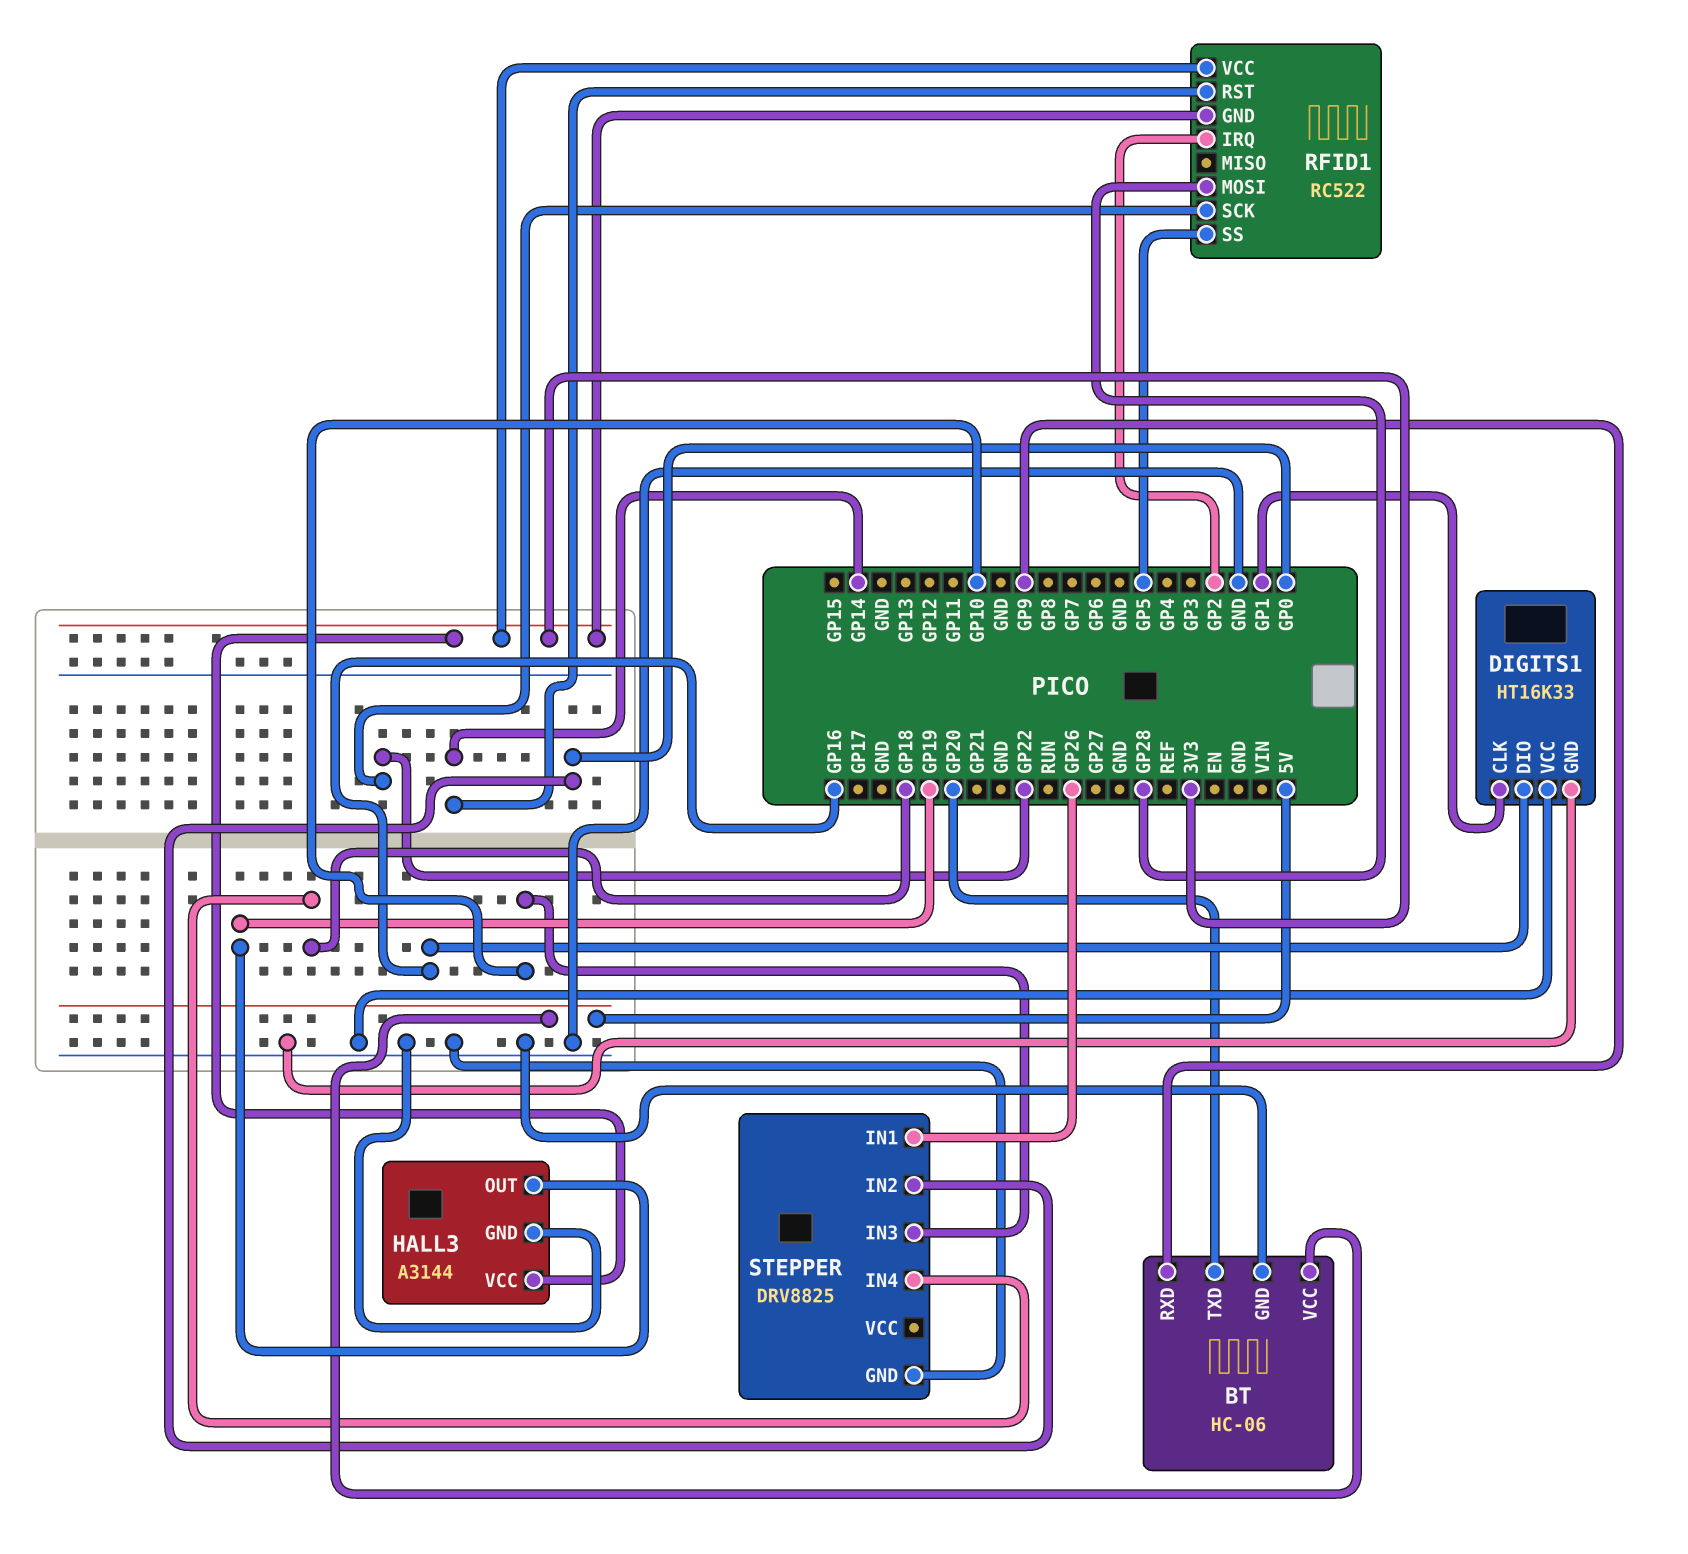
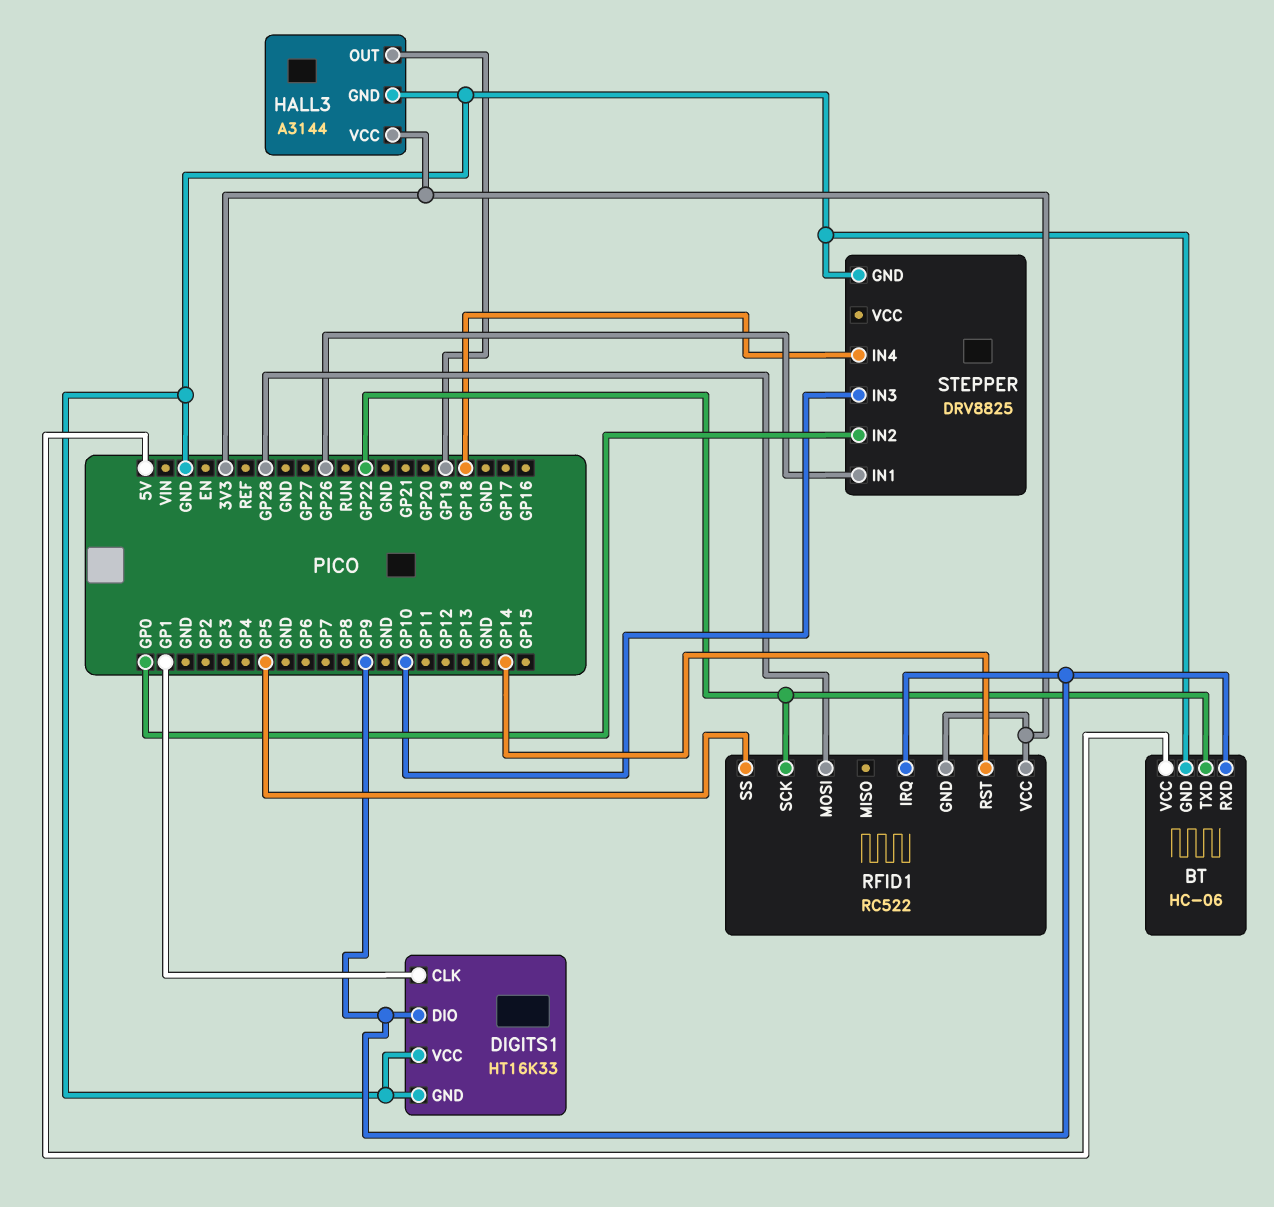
BT pin TXD: GP20 -> GP22
DIGITS1 pin DIO: GP16 -> GP9
RFID1 pin IRQ: GP2 -> GP9

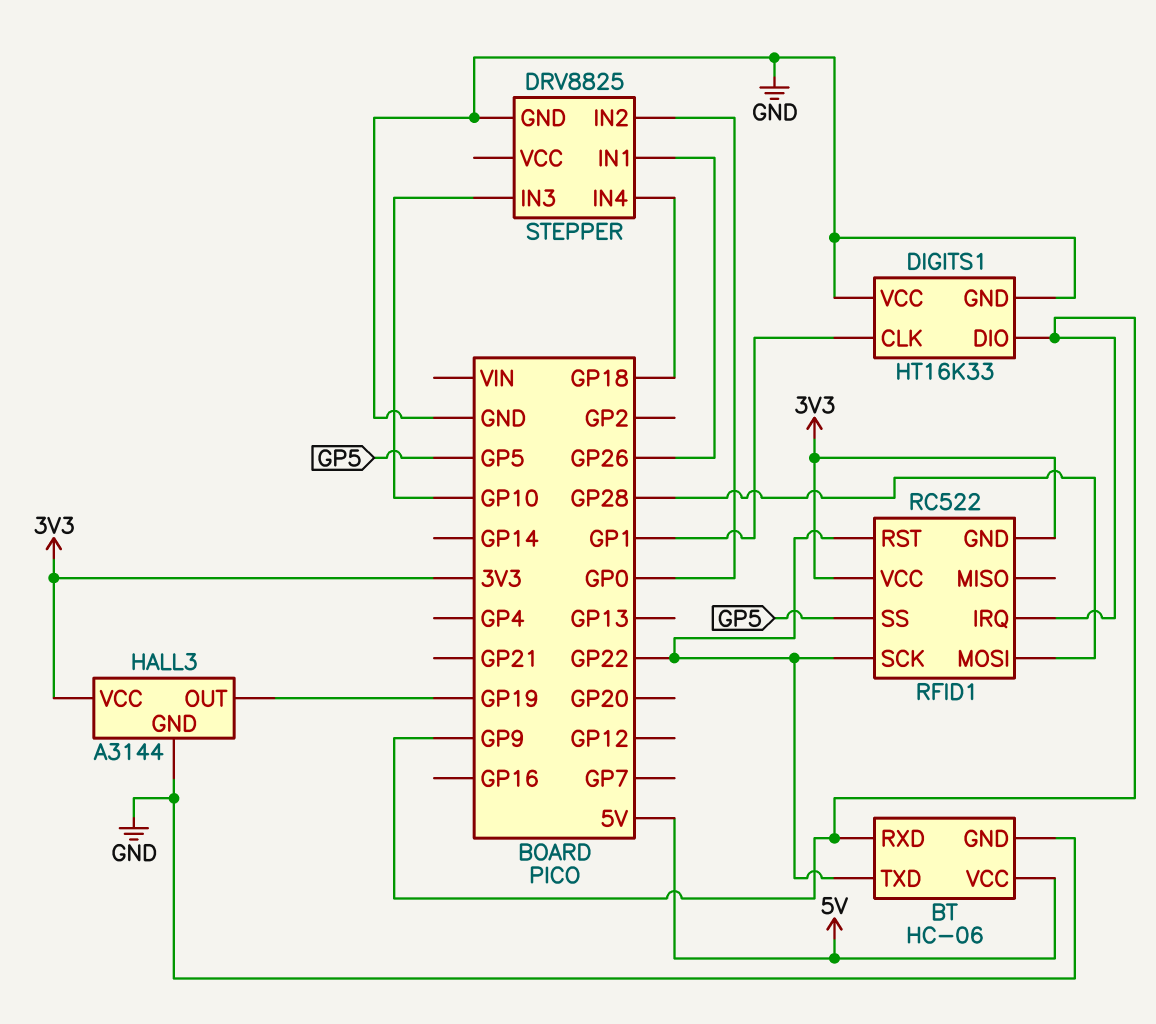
RFID1 pin RST: GP14 -> GP22

